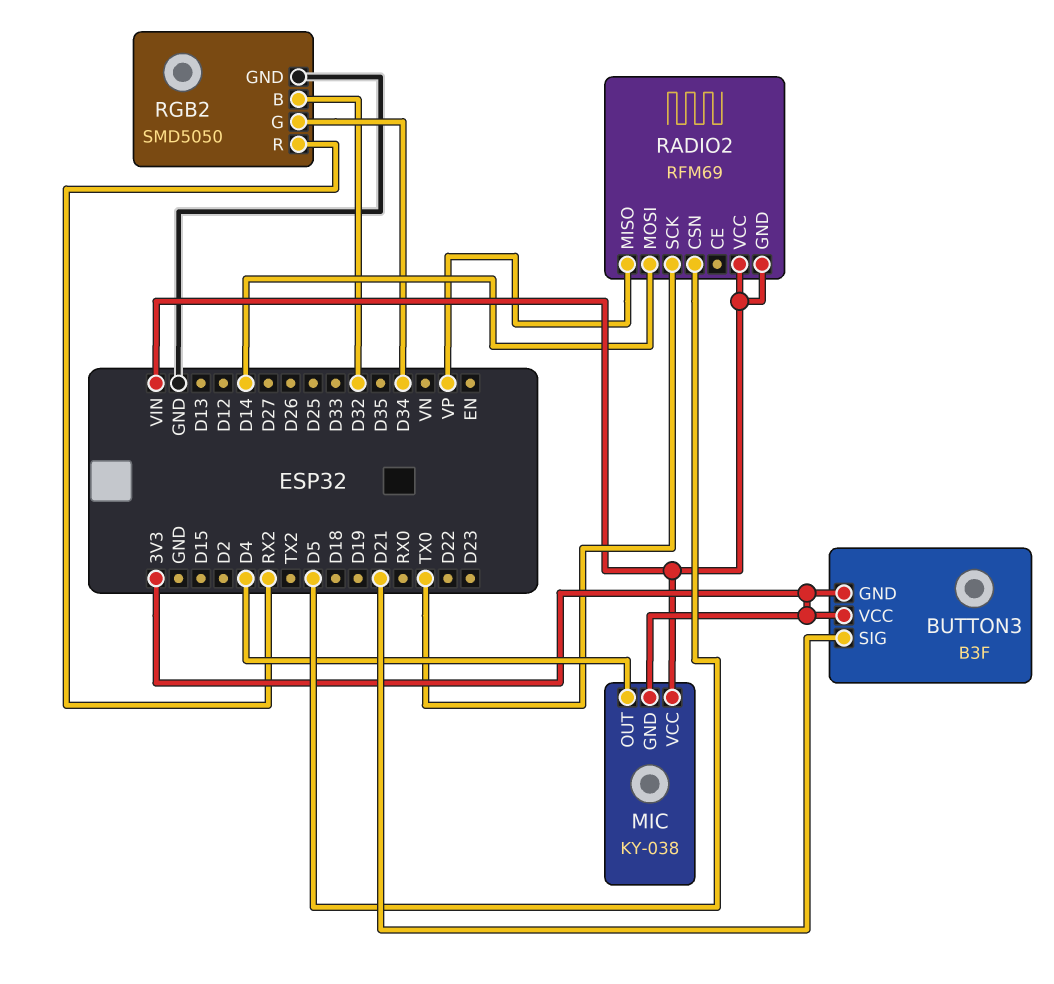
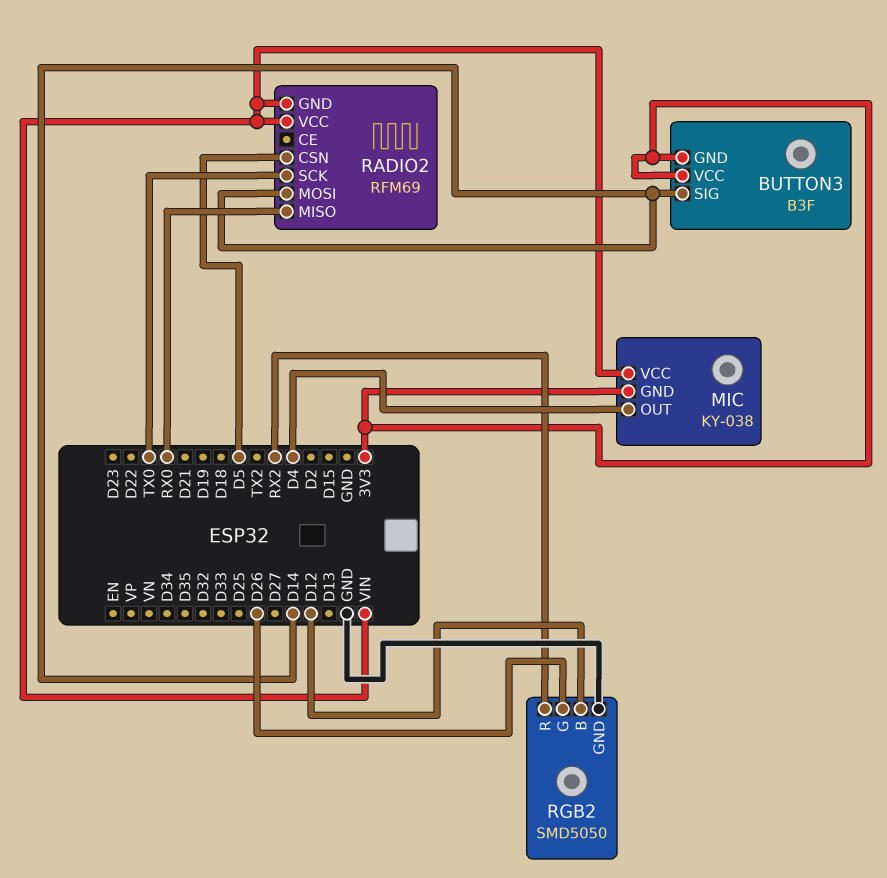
BUTTON3 pin SIG: D21 -> D14
RADIO2 pin MISO: VP -> RX0
RGB2 pin B: D32 -> D12
RGB2 pin G: D34 -> D26

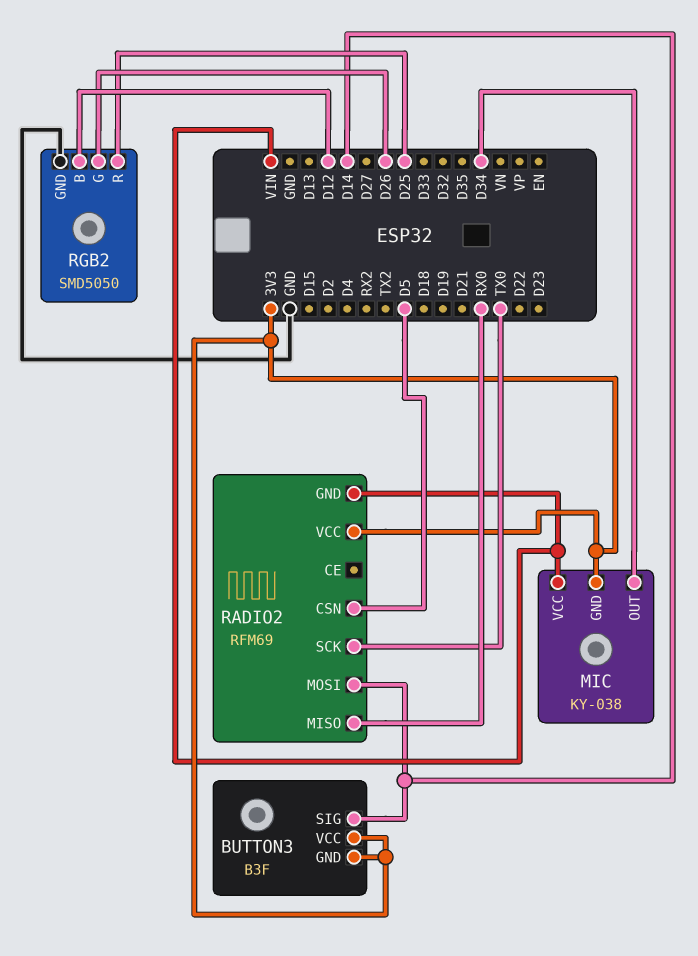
MIC pin OUT: D4 -> D34
RADIO2 pin VCC: VIN -> 3V3
RGB2 pin R: RX2 -> D25

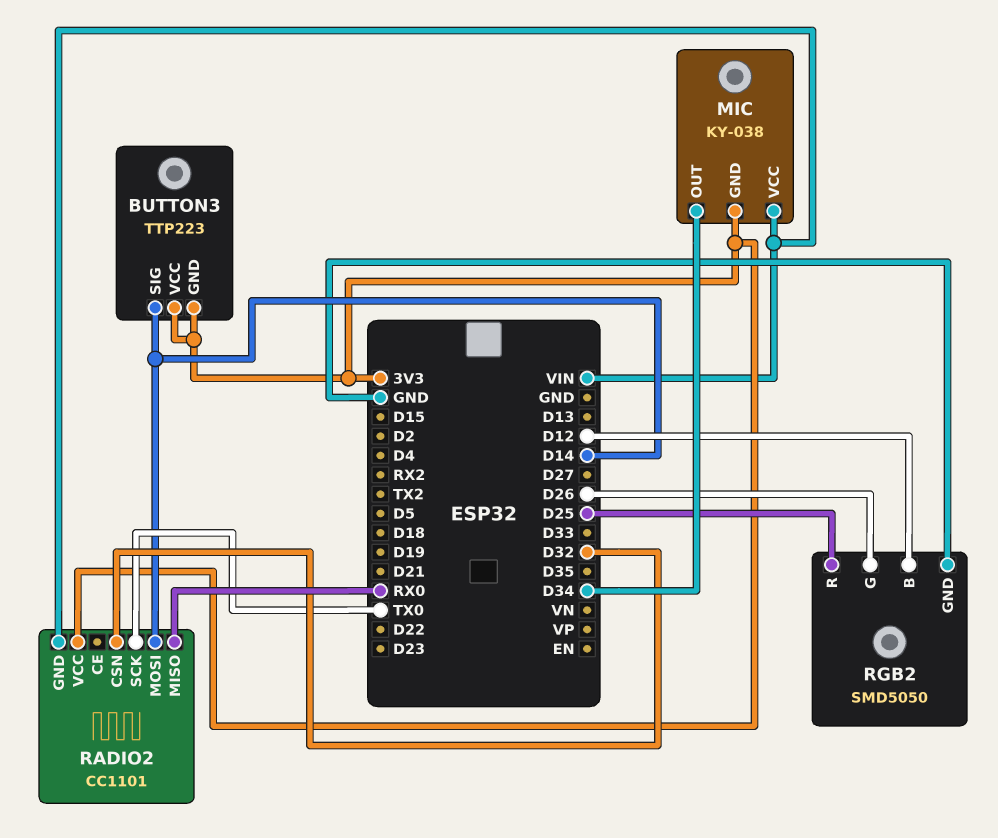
BUTTON3: B3F -> TTP223
RADIO2: RFM69 -> CC1101
RADIO2 pin CSN: D5 -> D32

